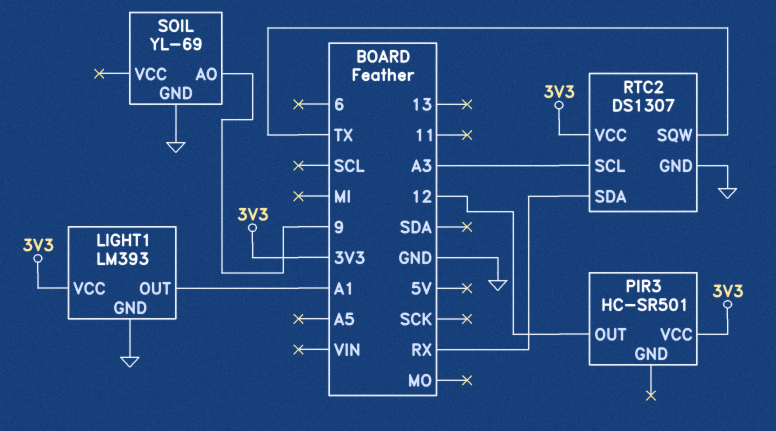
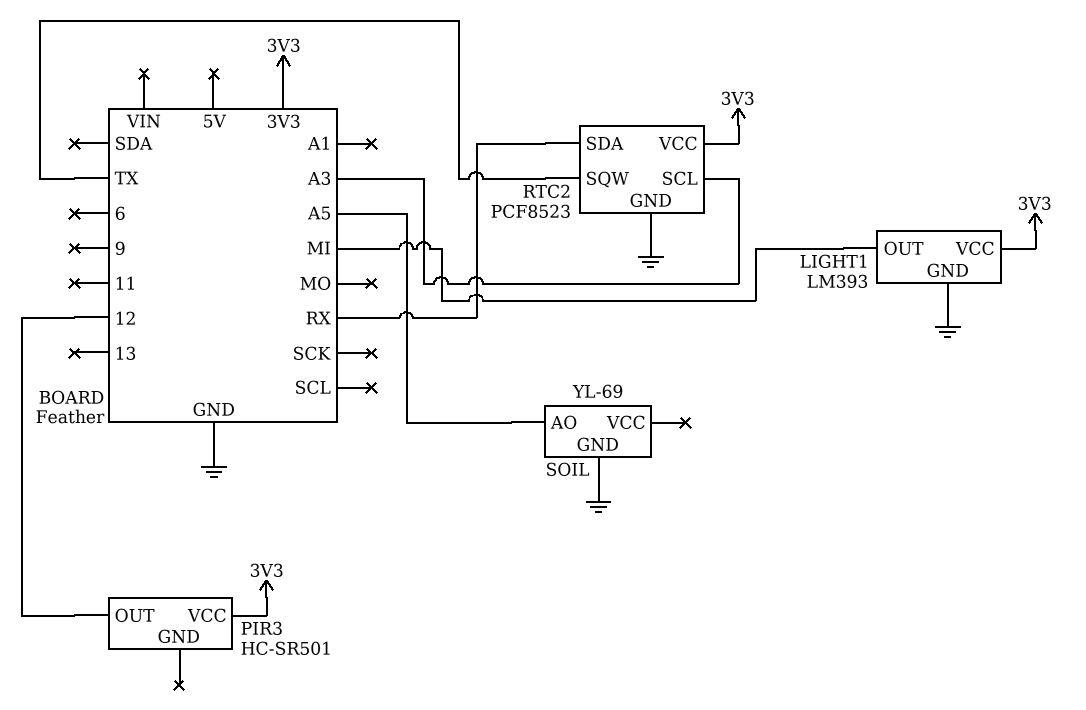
LIGHT1 pin OUT: A1 -> MI
RTC2: DS1307 -> PCF8523
SOIL pin AO: 9 -> A5

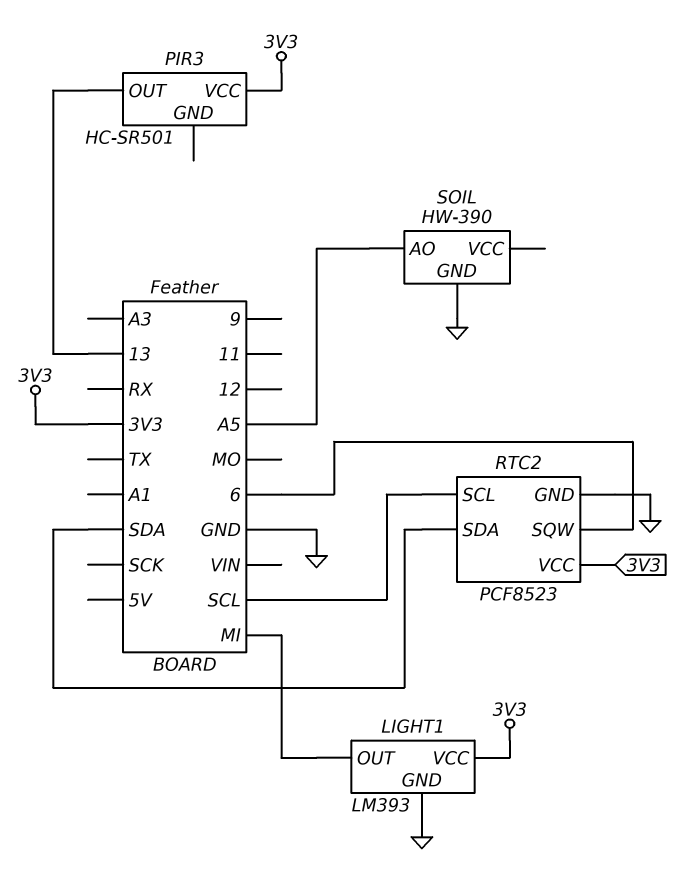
PIR3 pin OUT: 12 -> 13
RTC2 pin SCL: A3 -> SCL
RTC2 pin SDA: RX -> SDA
RTC2 pin SQW: TX -> 6
SOIL: YL-69 -> HW-390

